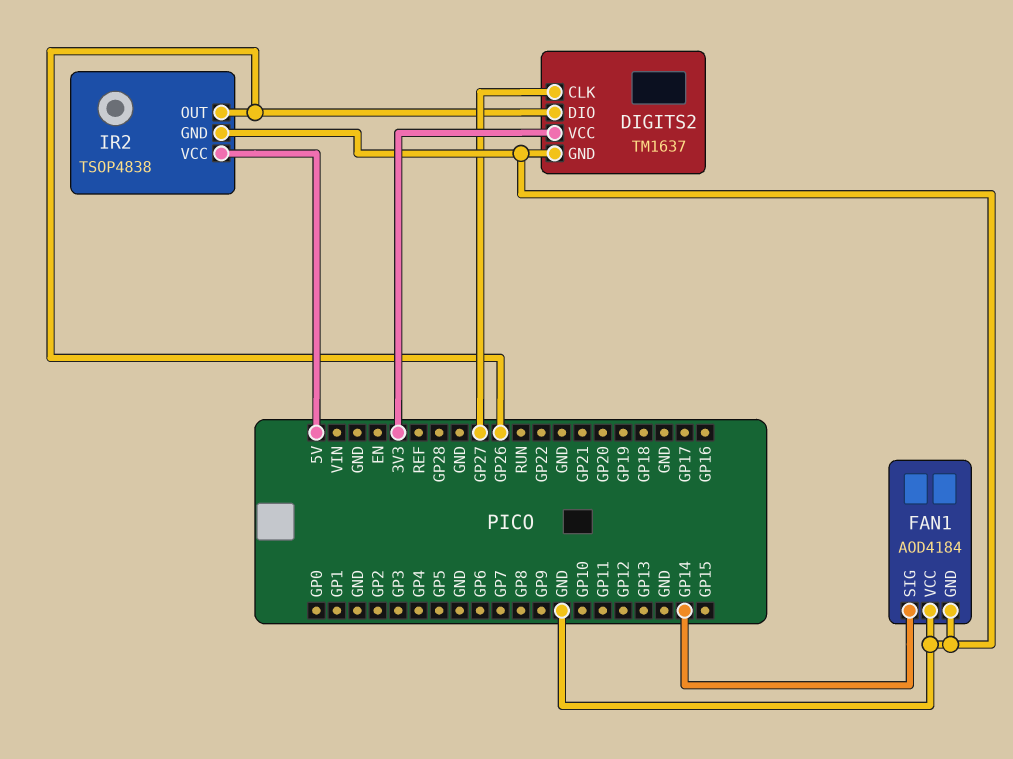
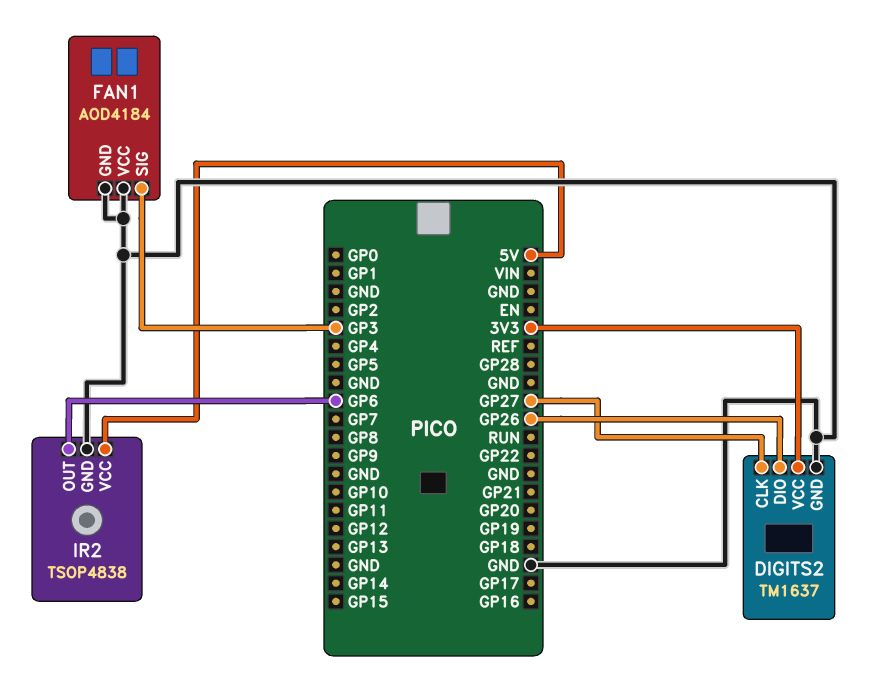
FAN1 pin SIG: GP14 -> GP3
IR2 pin OUT: GP26 -> GP6

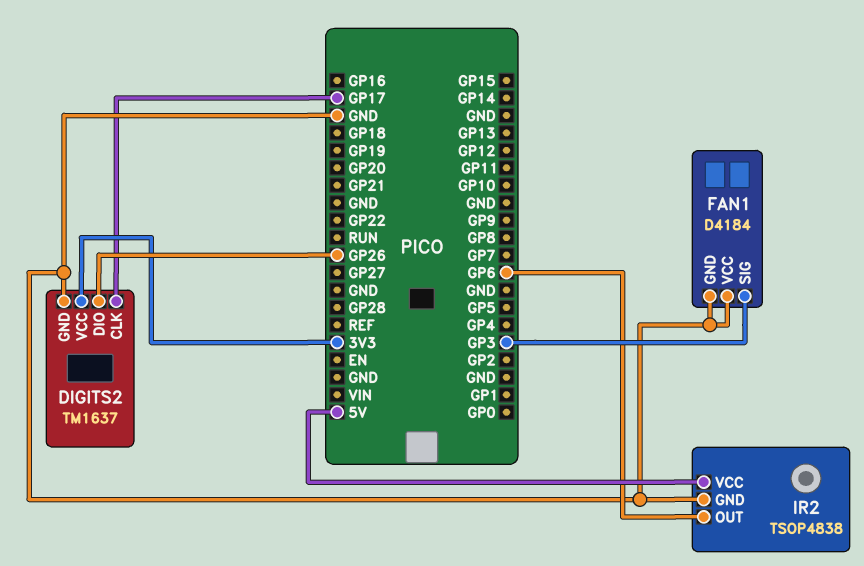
DIGITS2 pin CLK: GP27 -> GP17
FAN1: AOD4184 -> D4184

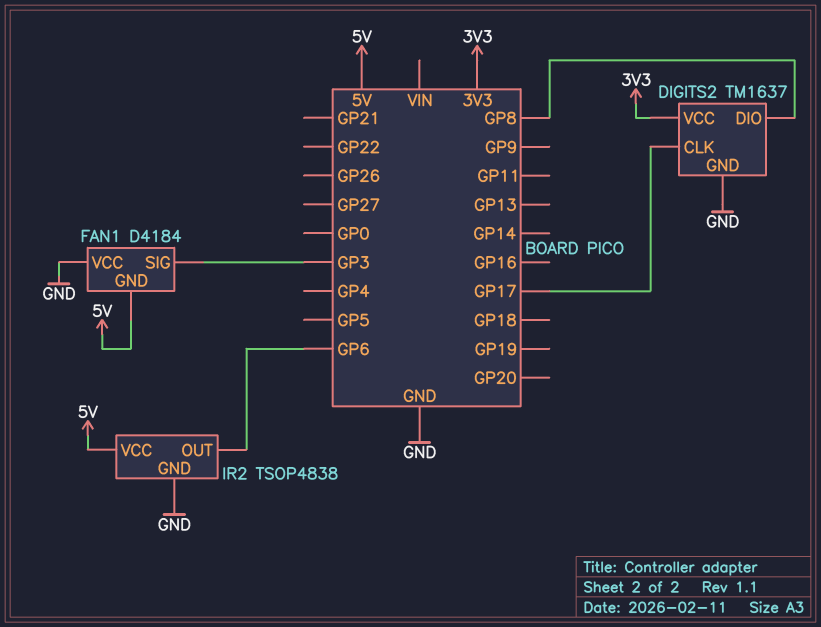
DIGITS2 pin DIO: GP26 -> GP8
FAN1 pin GND: GND -> 5V

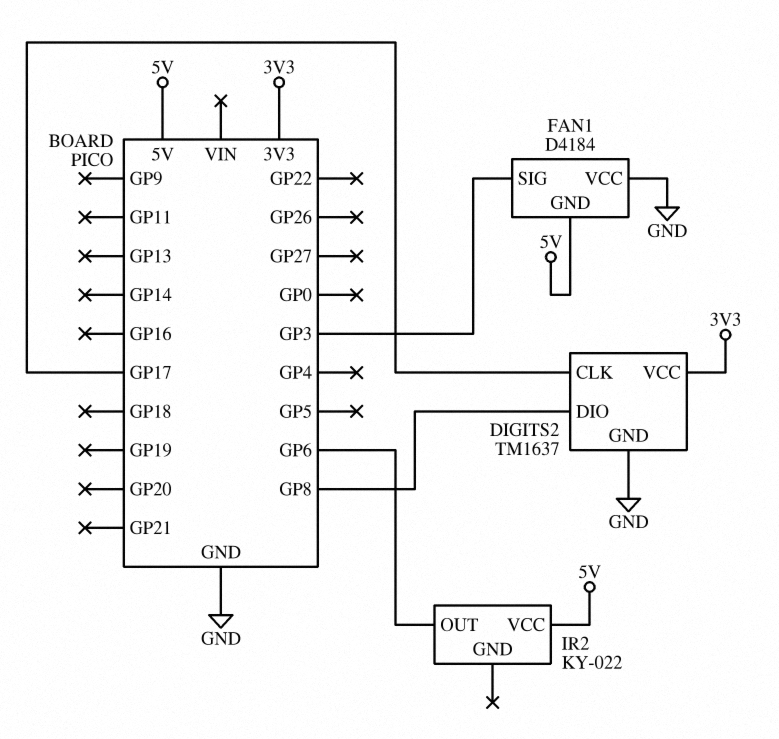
IR2: TSOP4838 -> KY-022
IR2 pin GND: GND -> none

